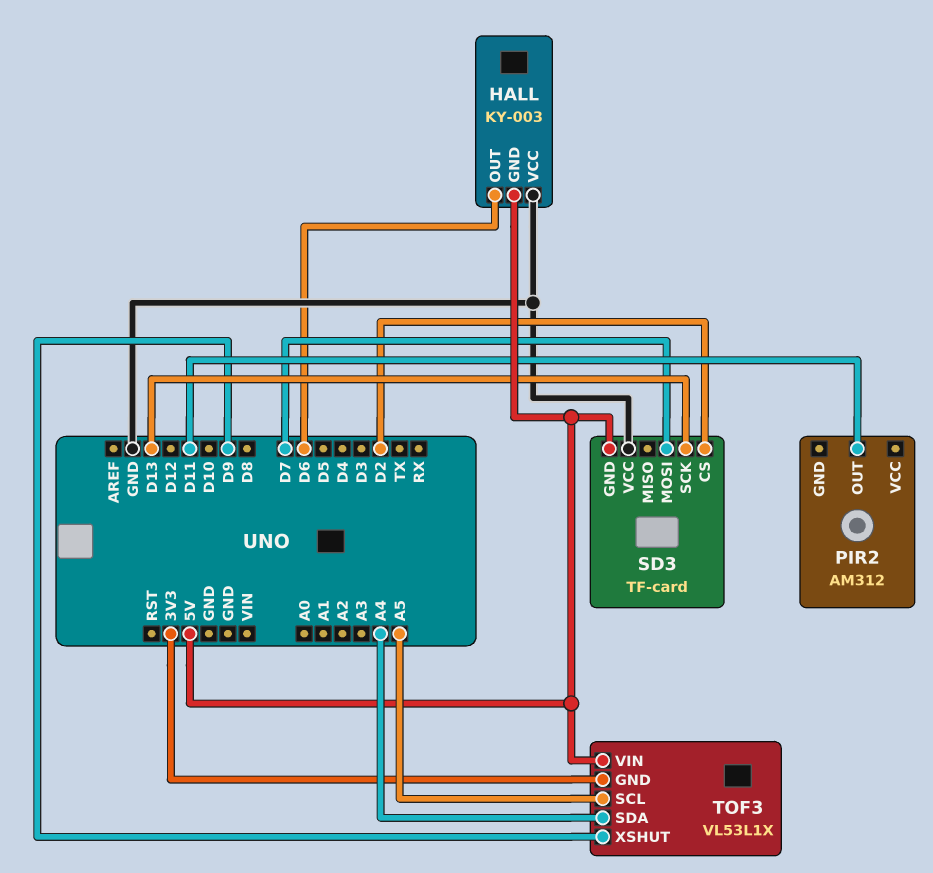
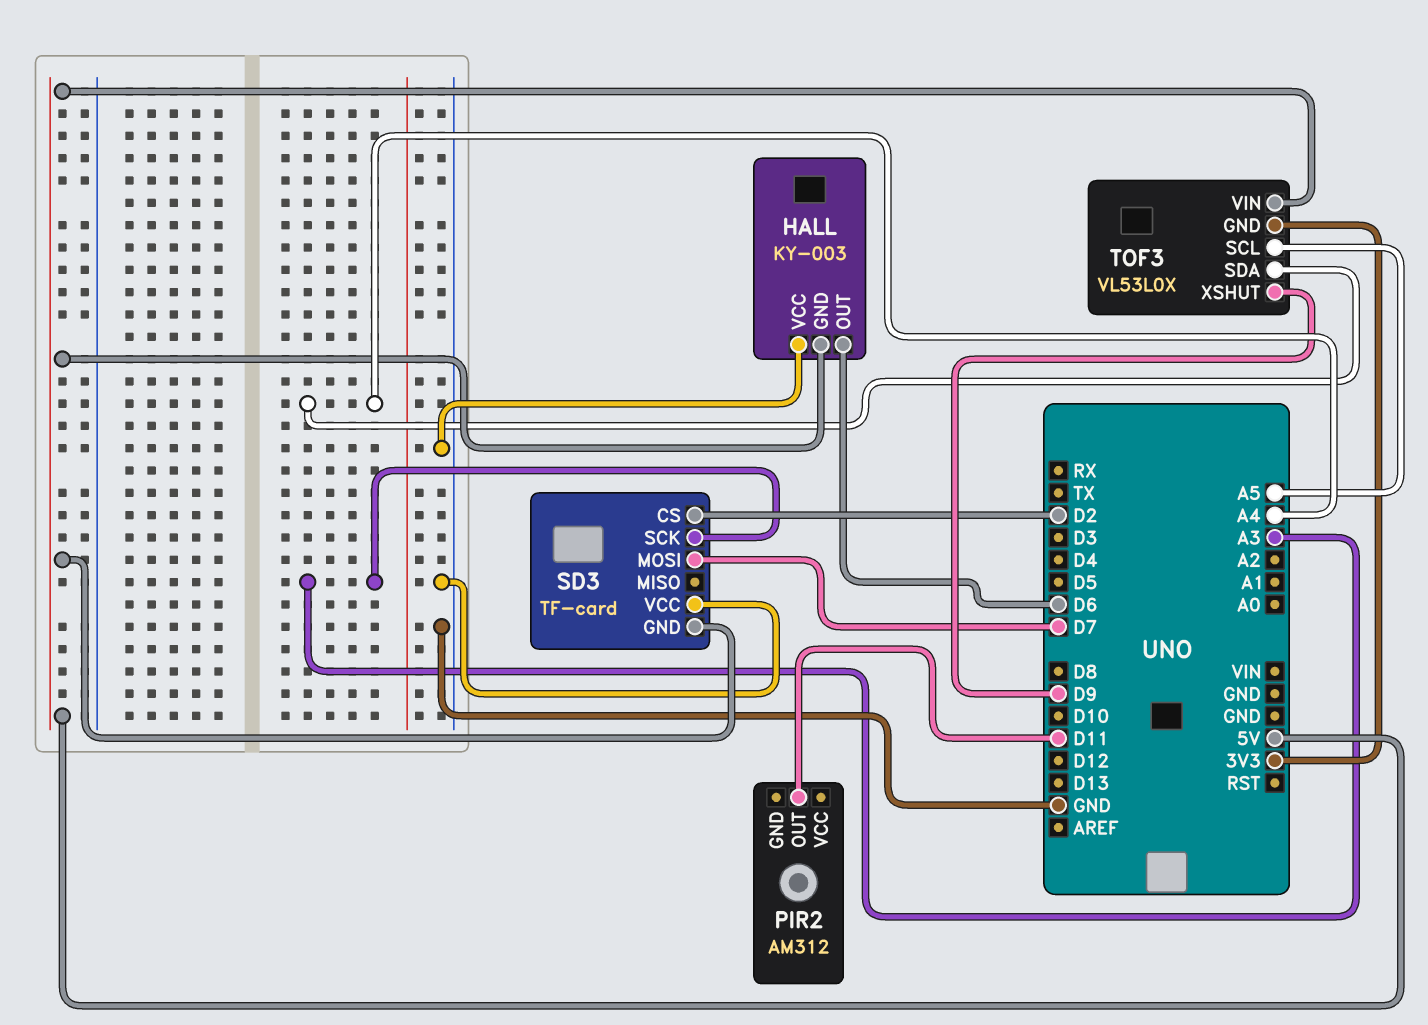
SD3 pin SCK: D13 -> A3
TOF3: VL53L1X -> VL53L0X

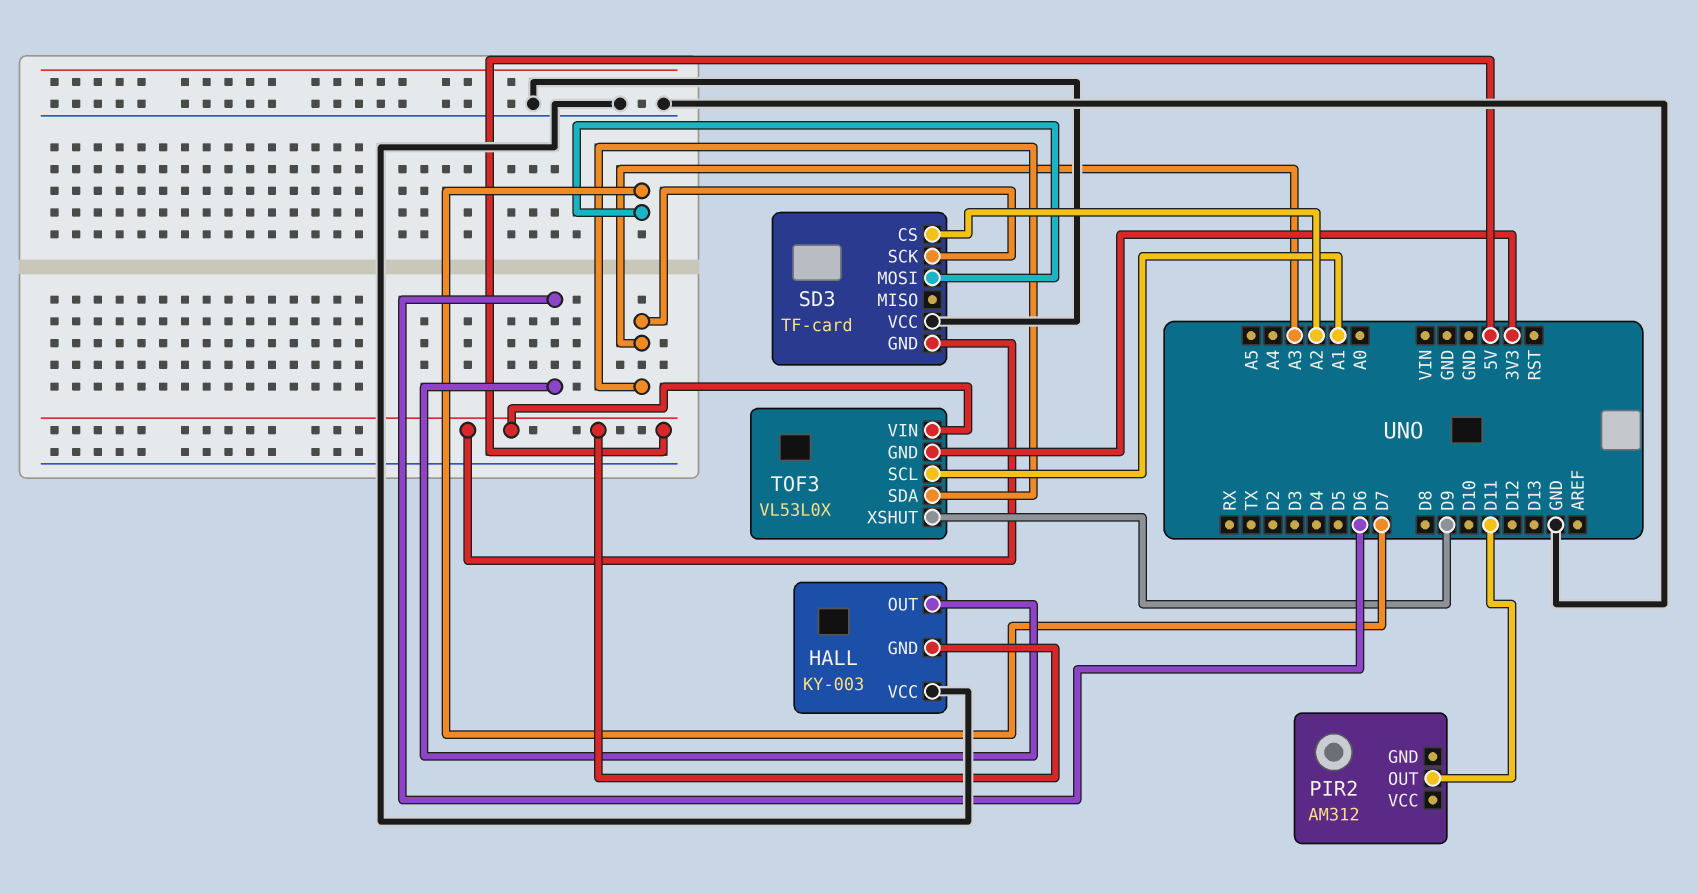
SD3 pin CS: D2 -> A2
TOF3 pin SCL: A5 -> A1
TOF3 pin SDA: A4 -> A3

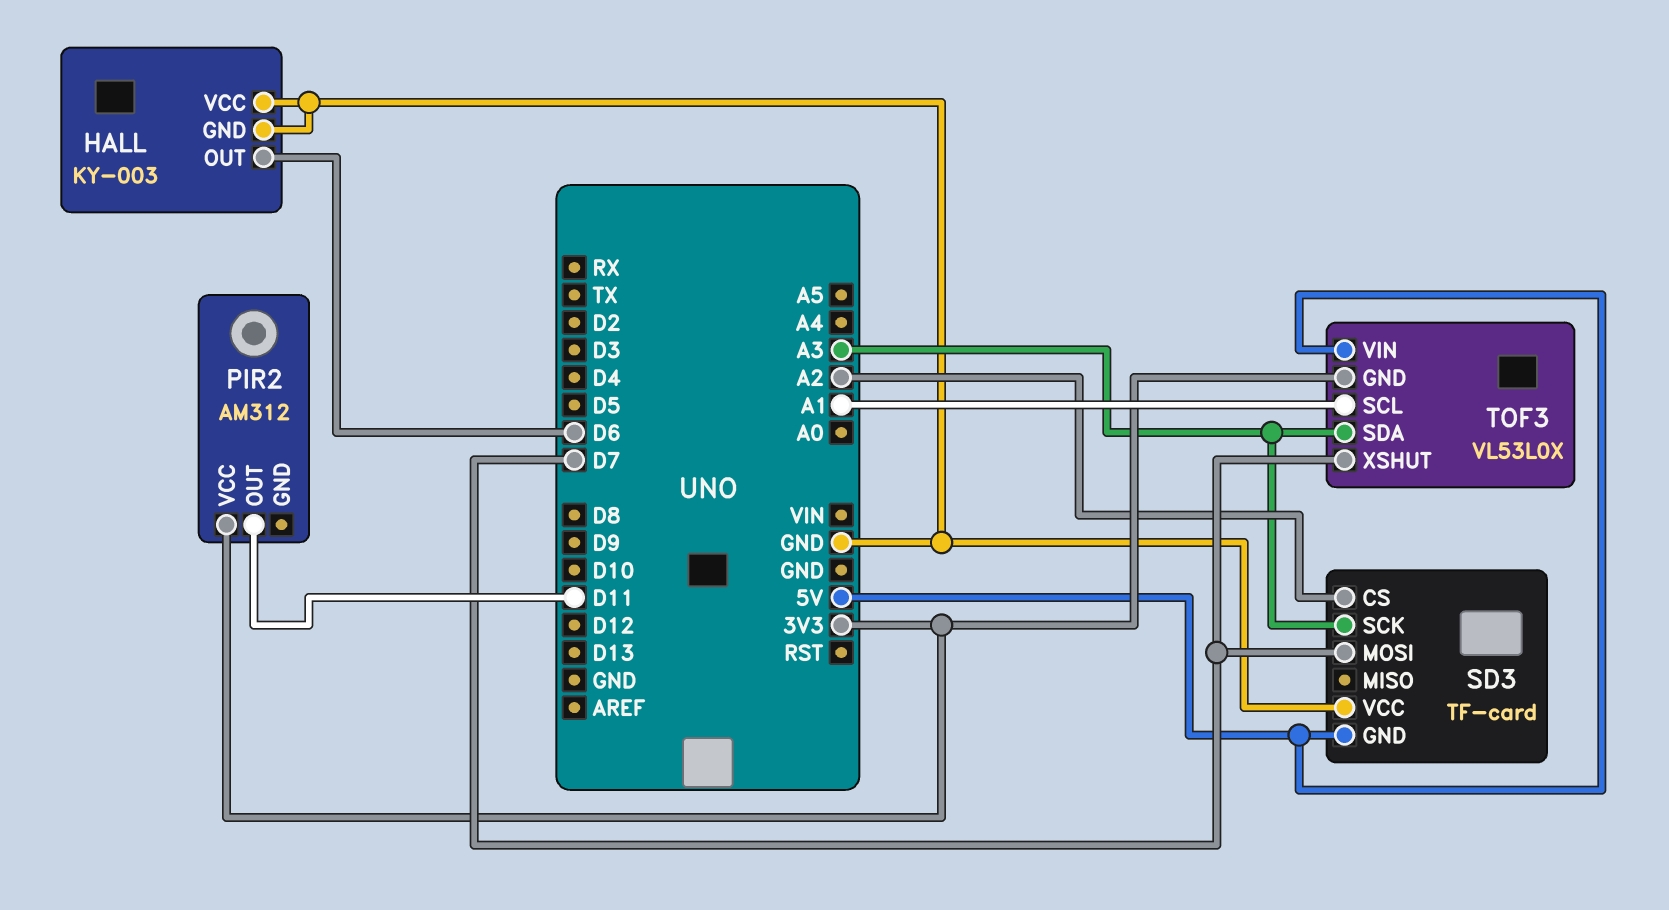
HALL pin GND: 5V -> GND
PIR2 pin VCC: none -> 3V3
TOF3 pin XSHUT: D9 -> D7

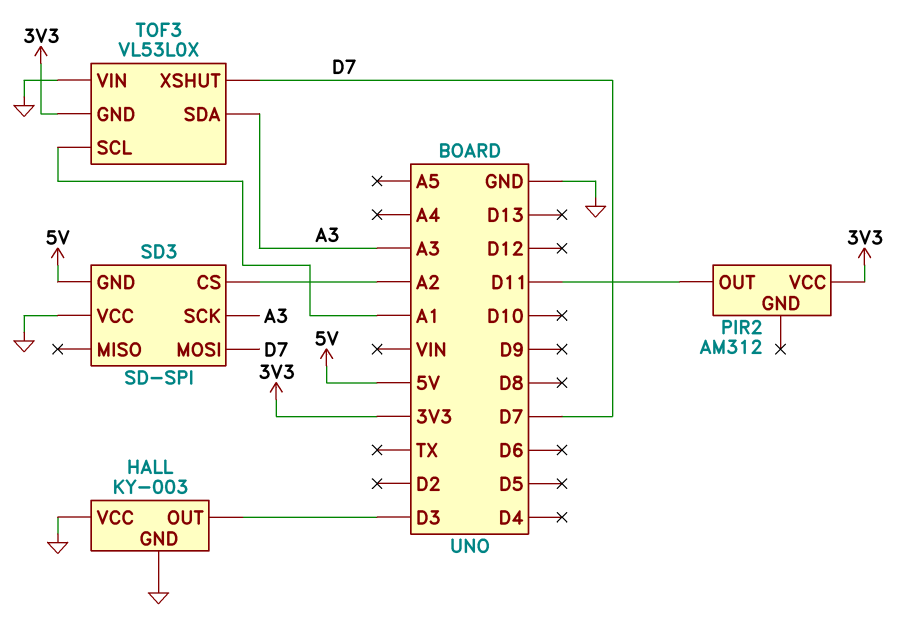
HALL pin OUT: D6 -> D3
SD3: TF-card -> SD-SPI
TOF3 pin VIN: 5V -> GND

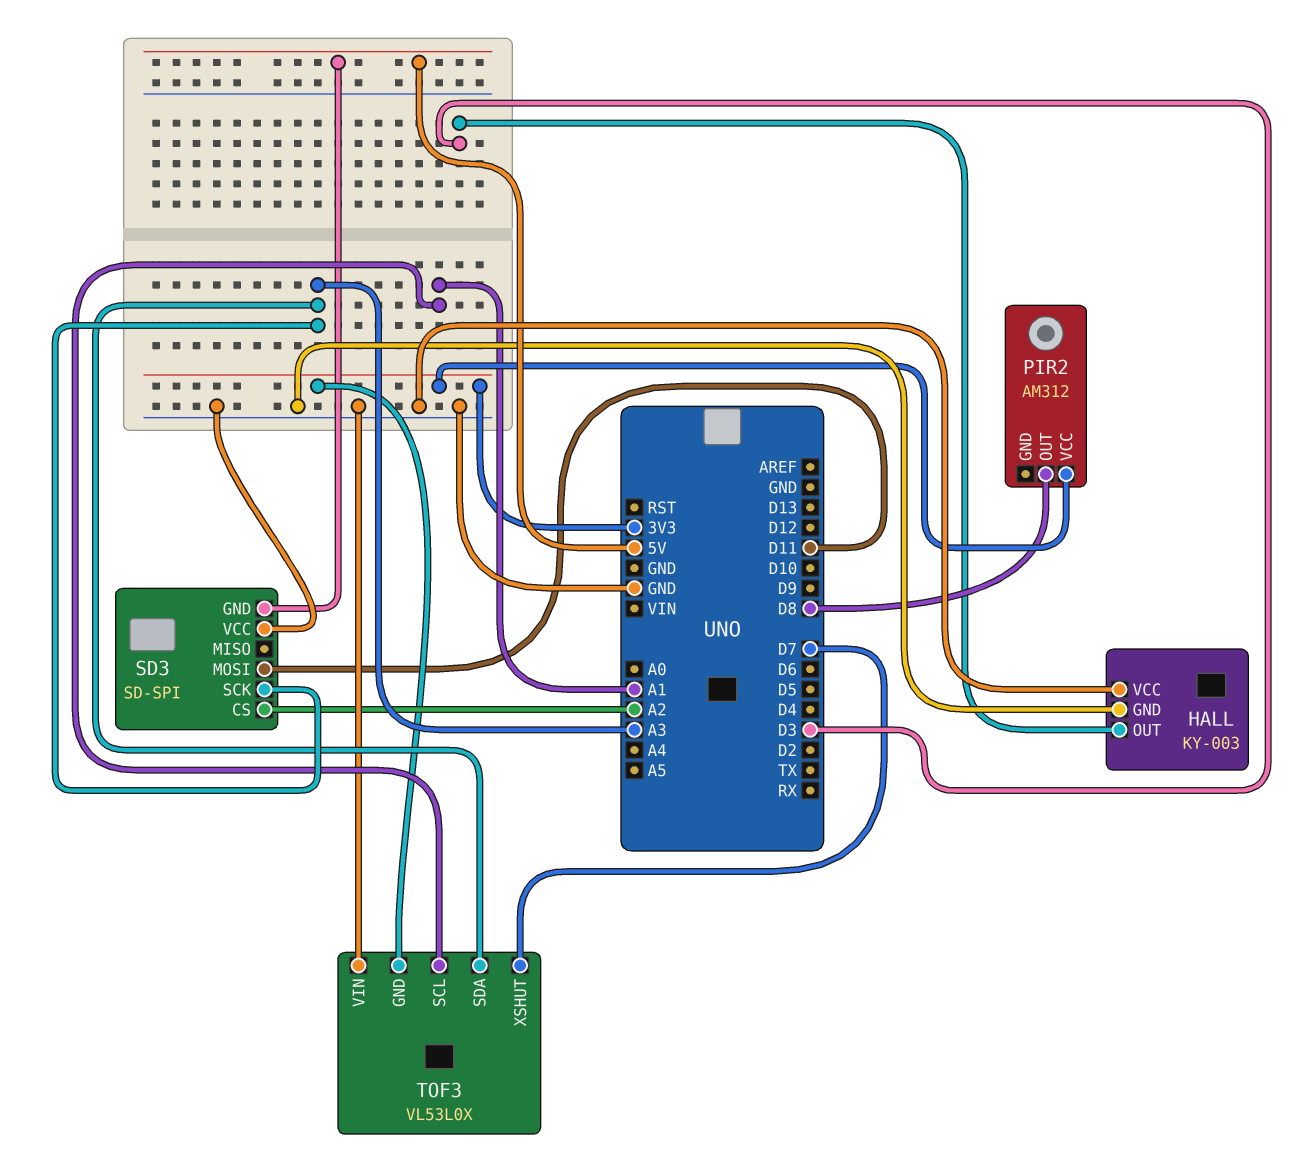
PIR2 pin OUT: D11 -> D8
SD3 pin MOSI: D7 -> D11

